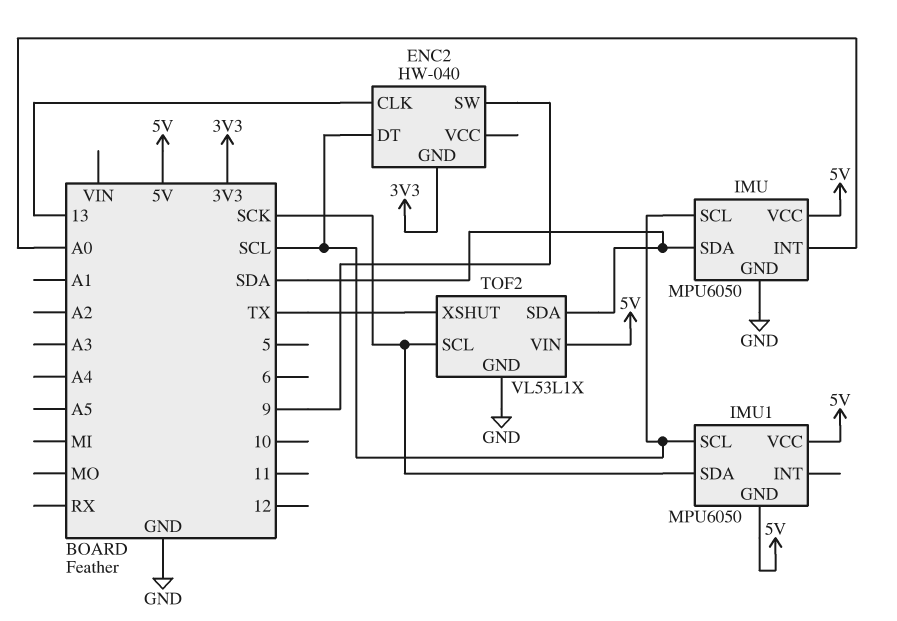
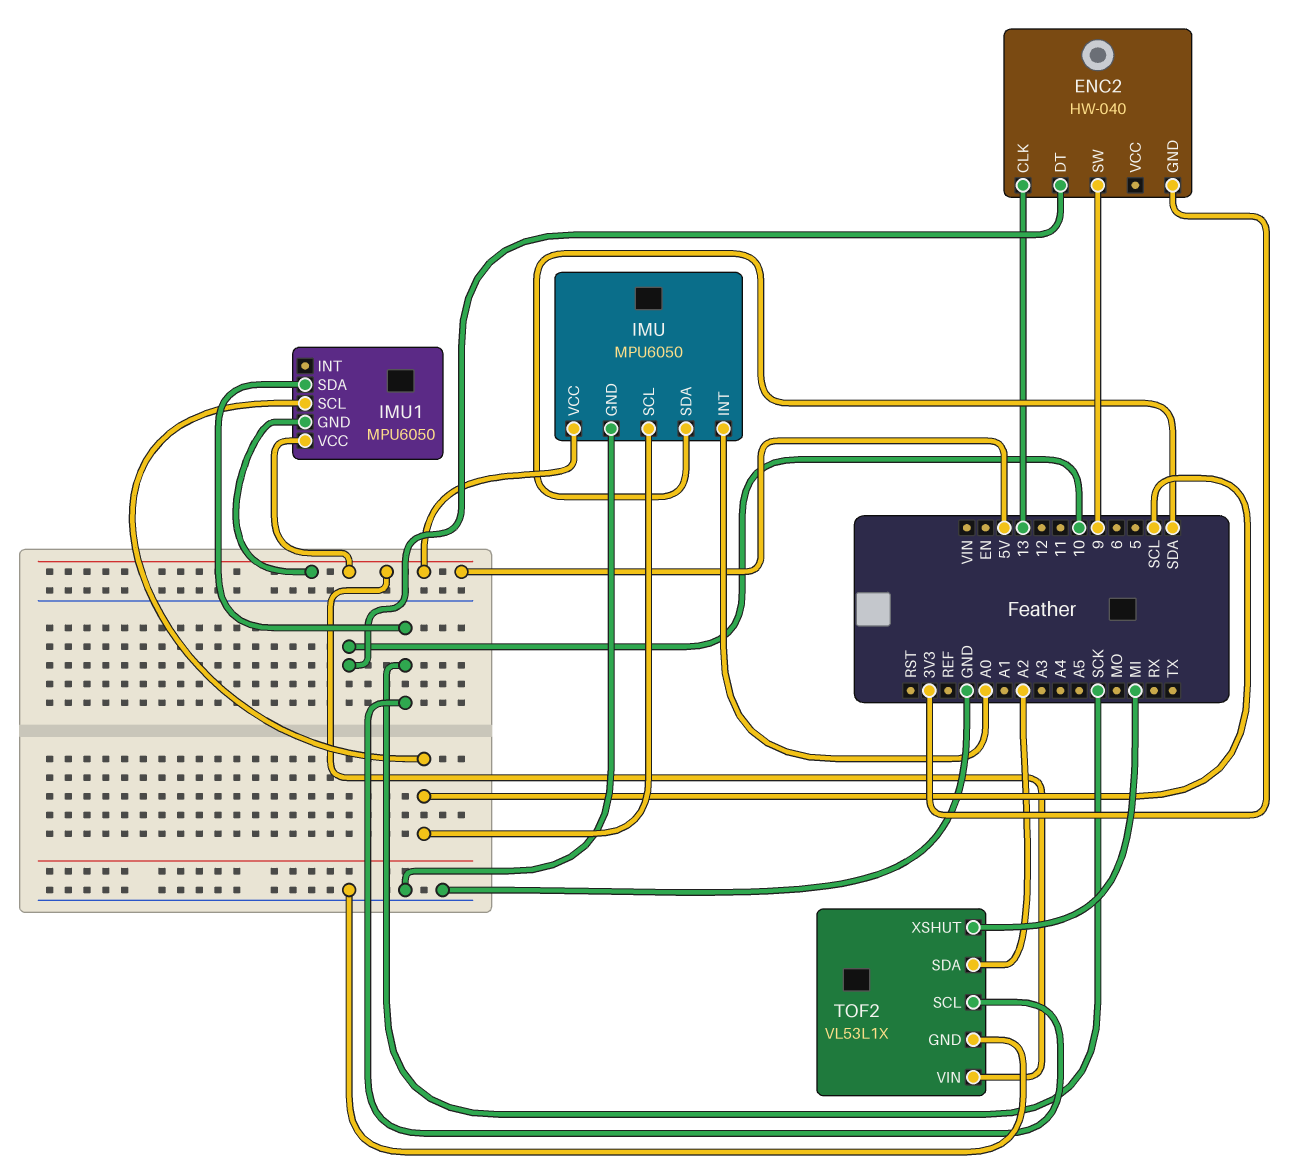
ENC2 pin DT: SCL -> 10
TOF2 pin SDA: SDA -> A2
TOF2 pin XSHUT: TX -> MI

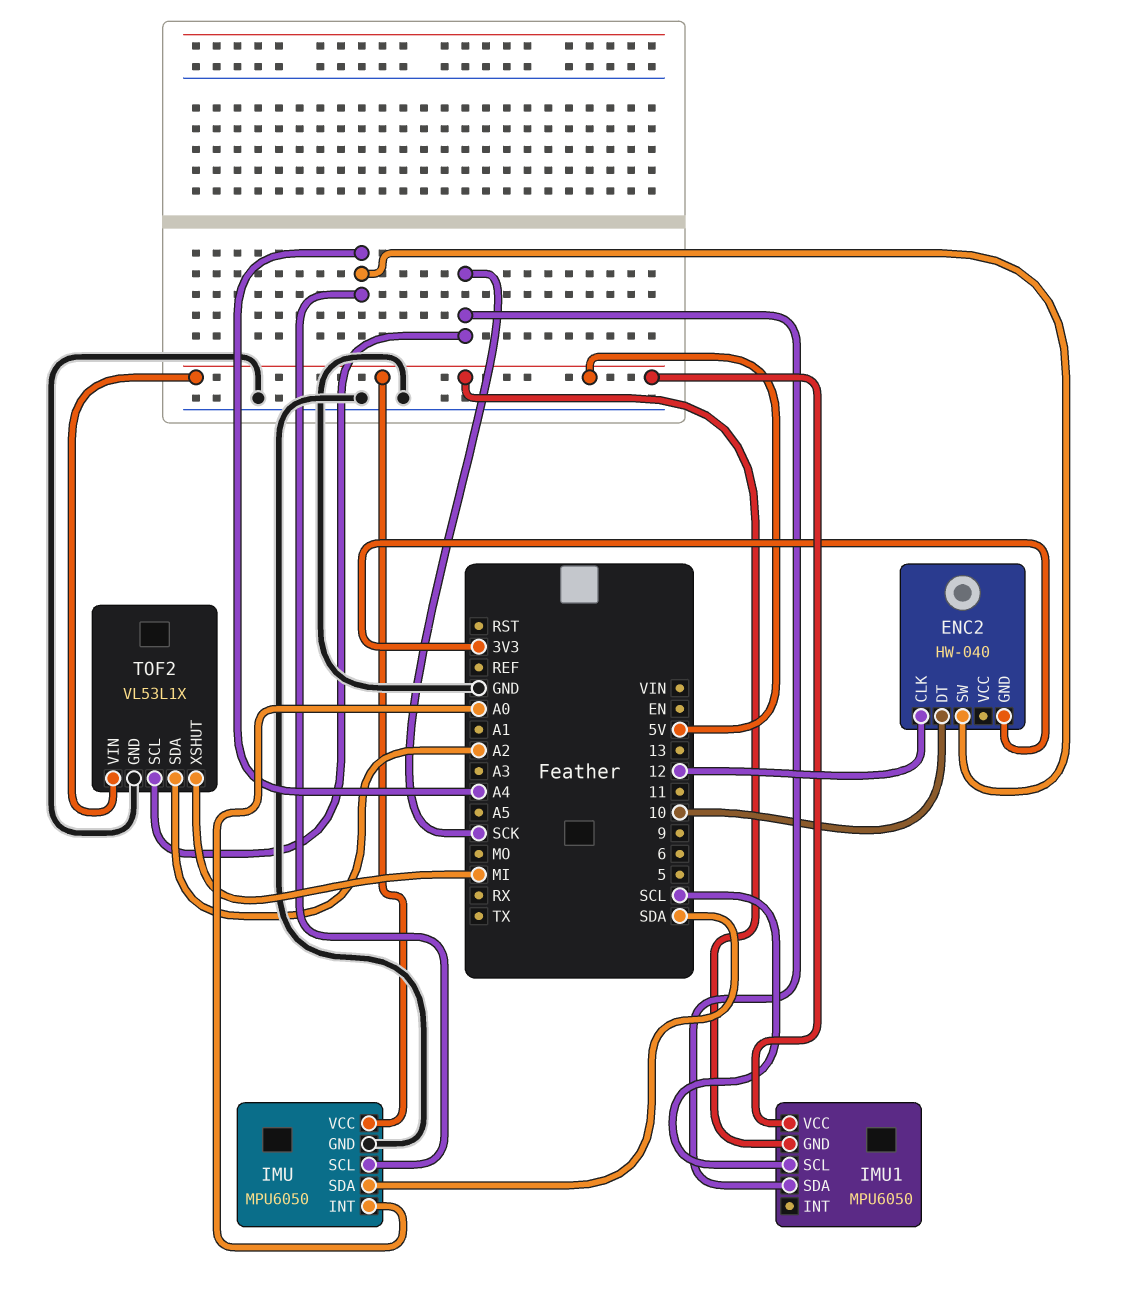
ENC2 pin CLK: 13 -> 12
ENC2 pin SW: 9 -> A4
IMU pin SCL: SCL -> A4

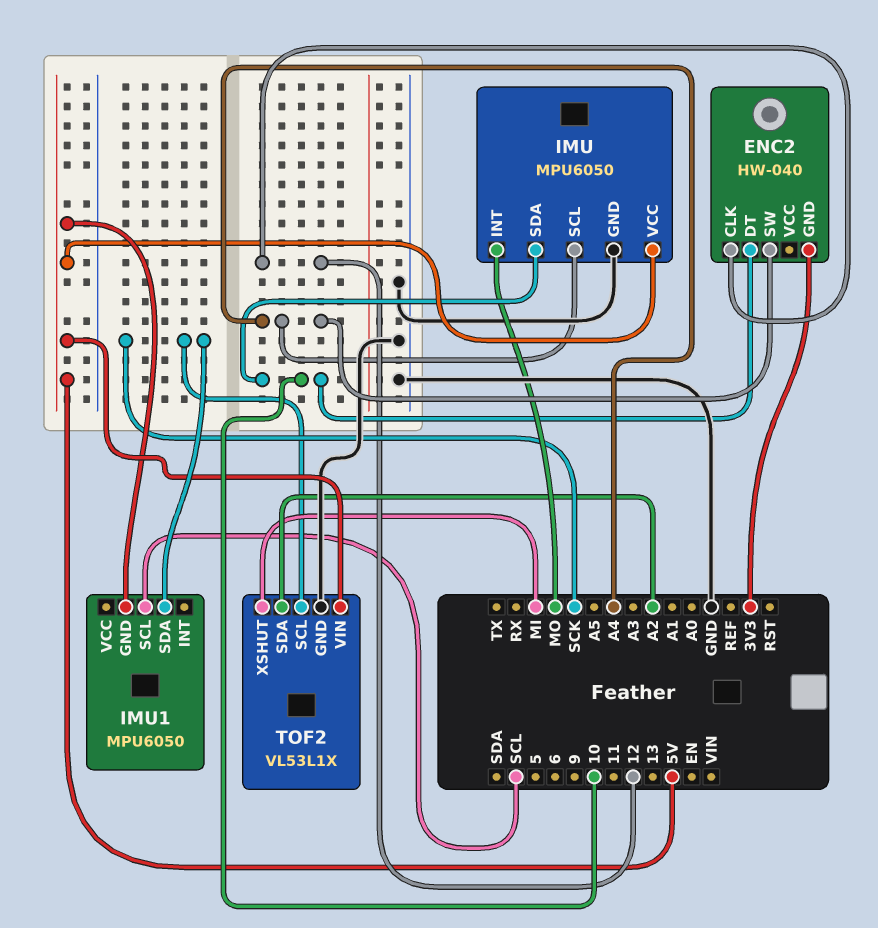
IMU pin INT: A0 -> MO
IMU pin SDA: SDA -> 10
IMU1 pin VCC: 5V -> none

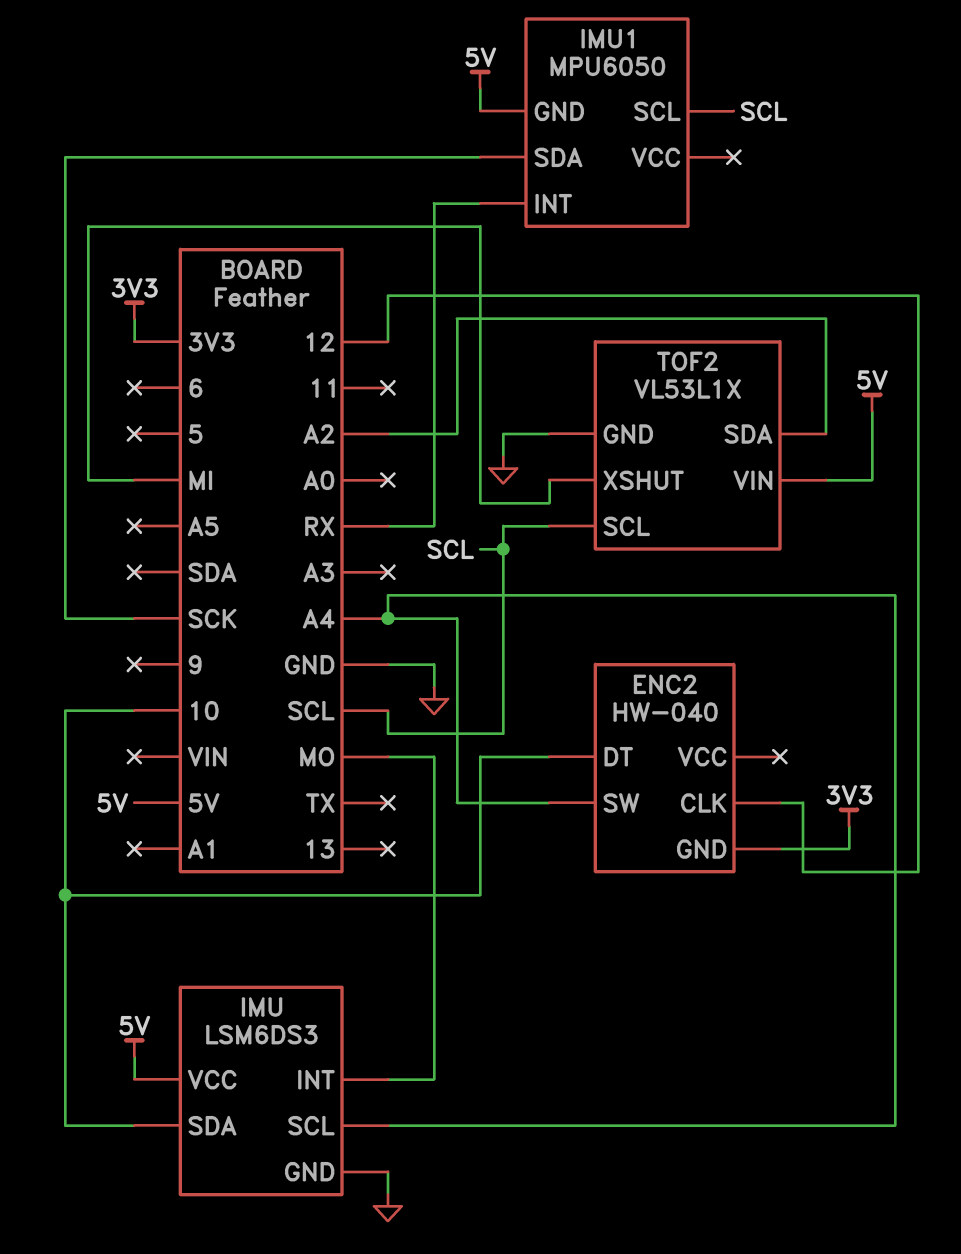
IMU: MPU6050 -> LSM6DS3
IMU1 pin INT: none -> RX
TOF2 pin SCL: SCK -> SCL

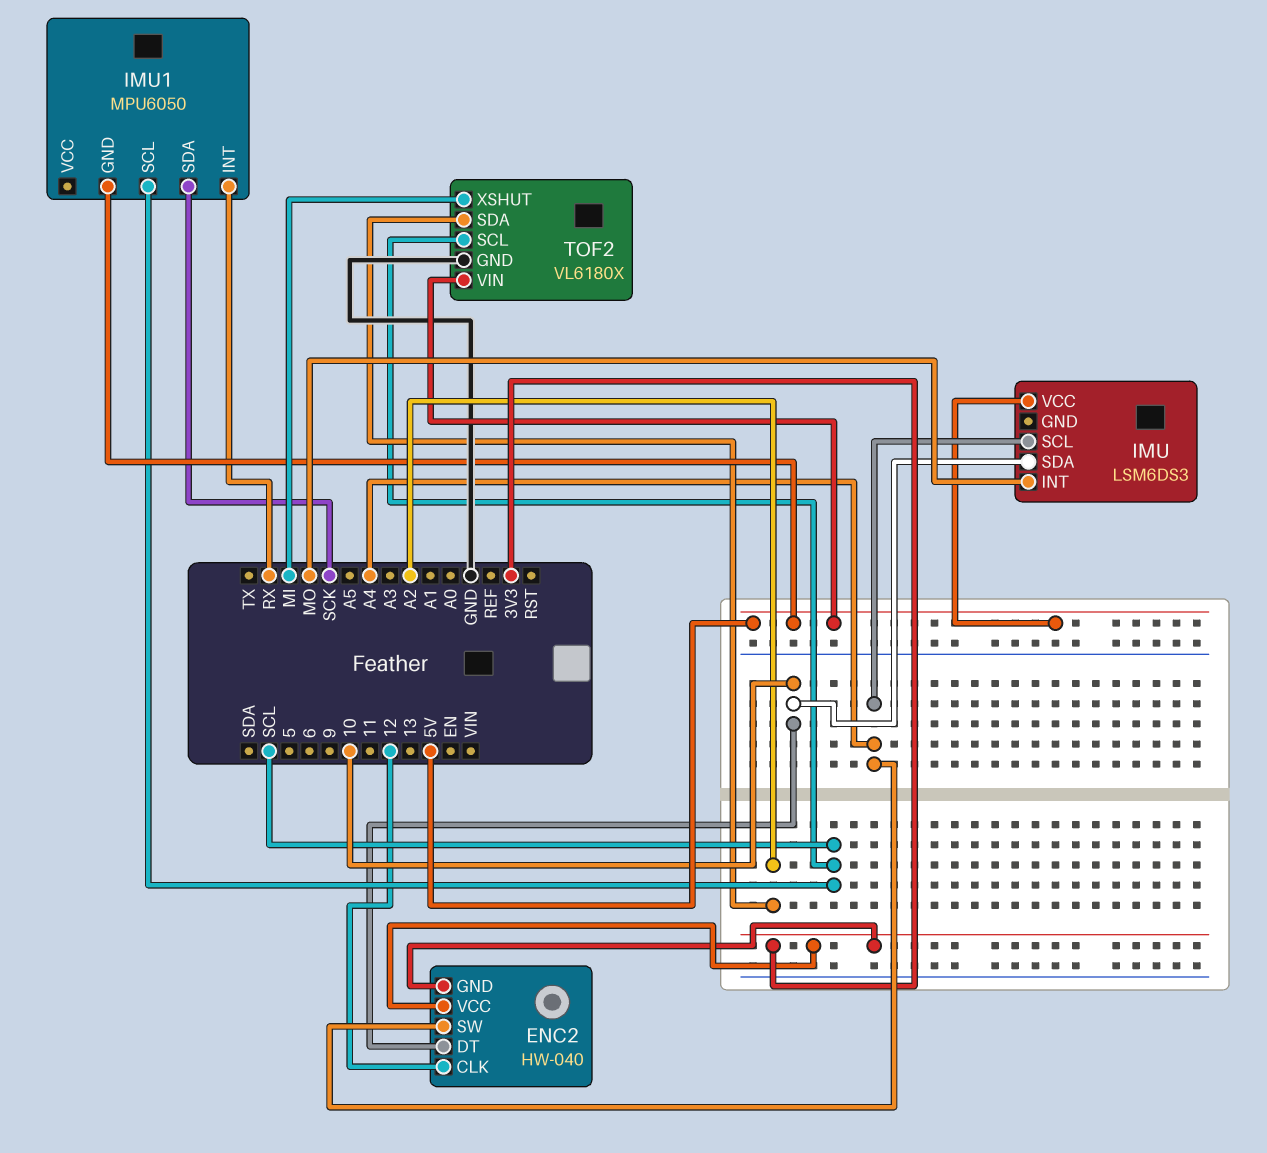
ENC2 pin VCC: none -> 3V3
IMU pin GND: GND -> none
TOF2: VL53L1X -> VL6180X

